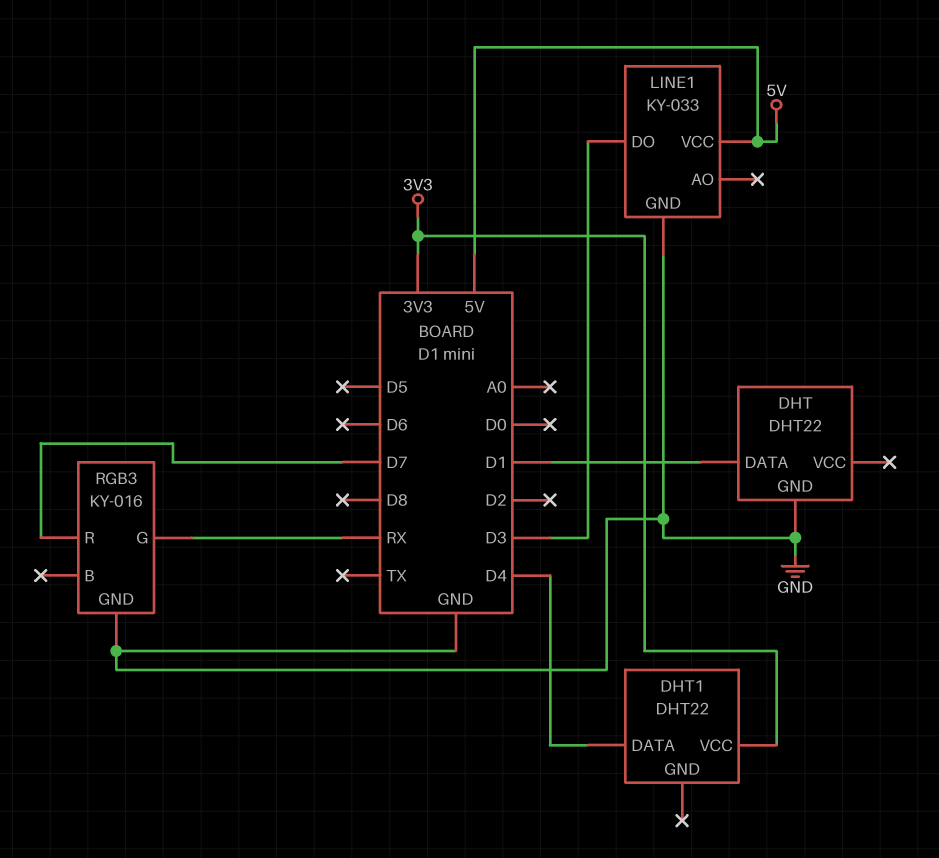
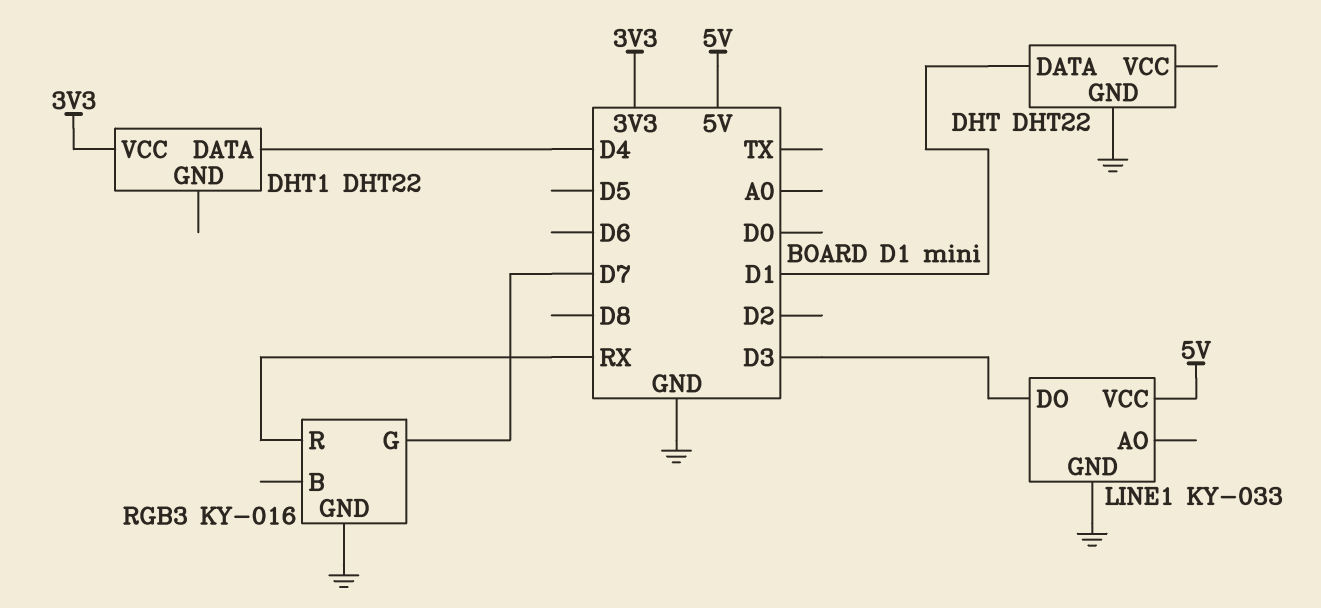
RGB3 pin G: RX -> D7
RGB3 pin R: D7 -> RX

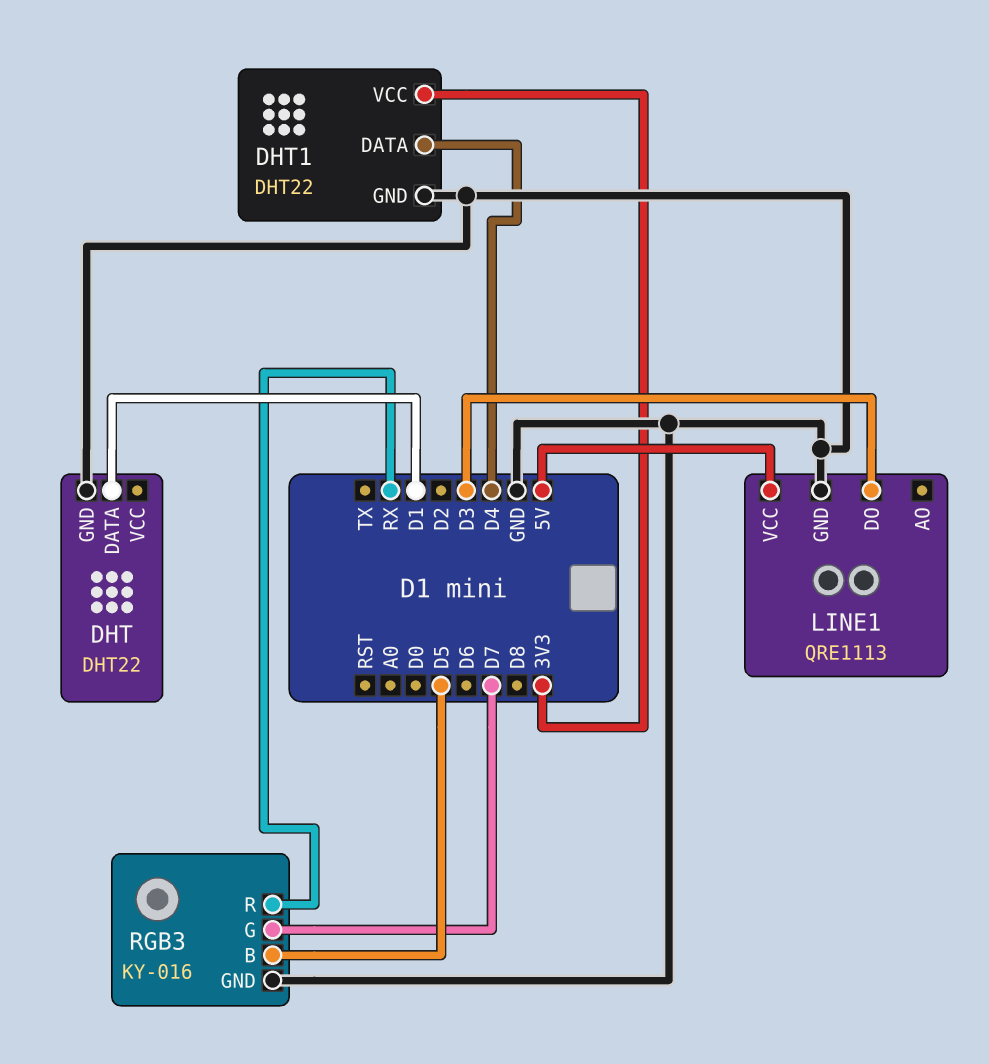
DHT1 pin GND: none -> GND
LINE1: KY-033 -> QRE1113
RGB3 pin B: none -> D5

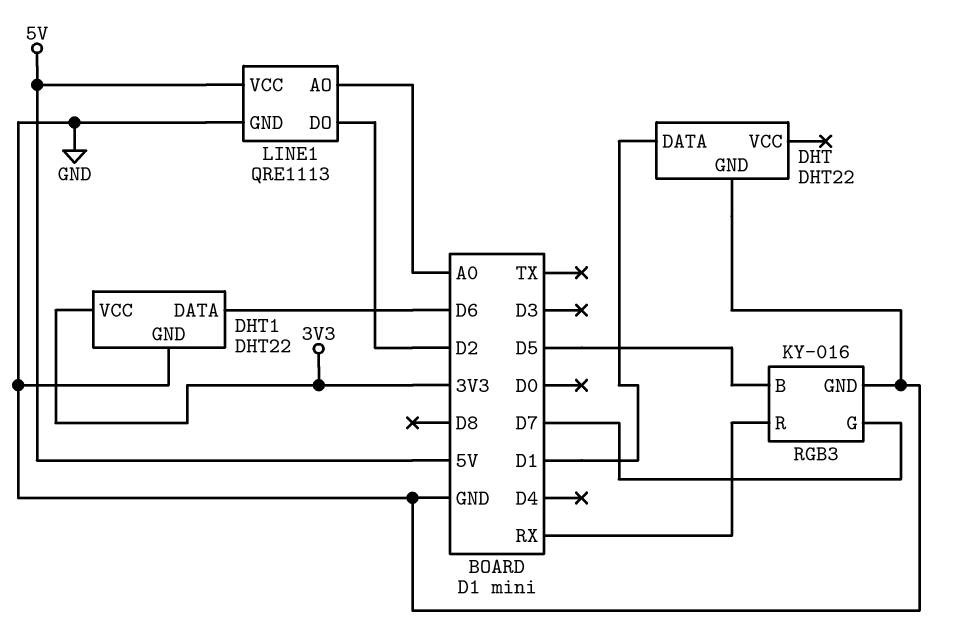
DHT1 pin DATA: D4 -> D6
LINE1 pin AO: none -> A0
LINE1 pin DO: D3 -> D2

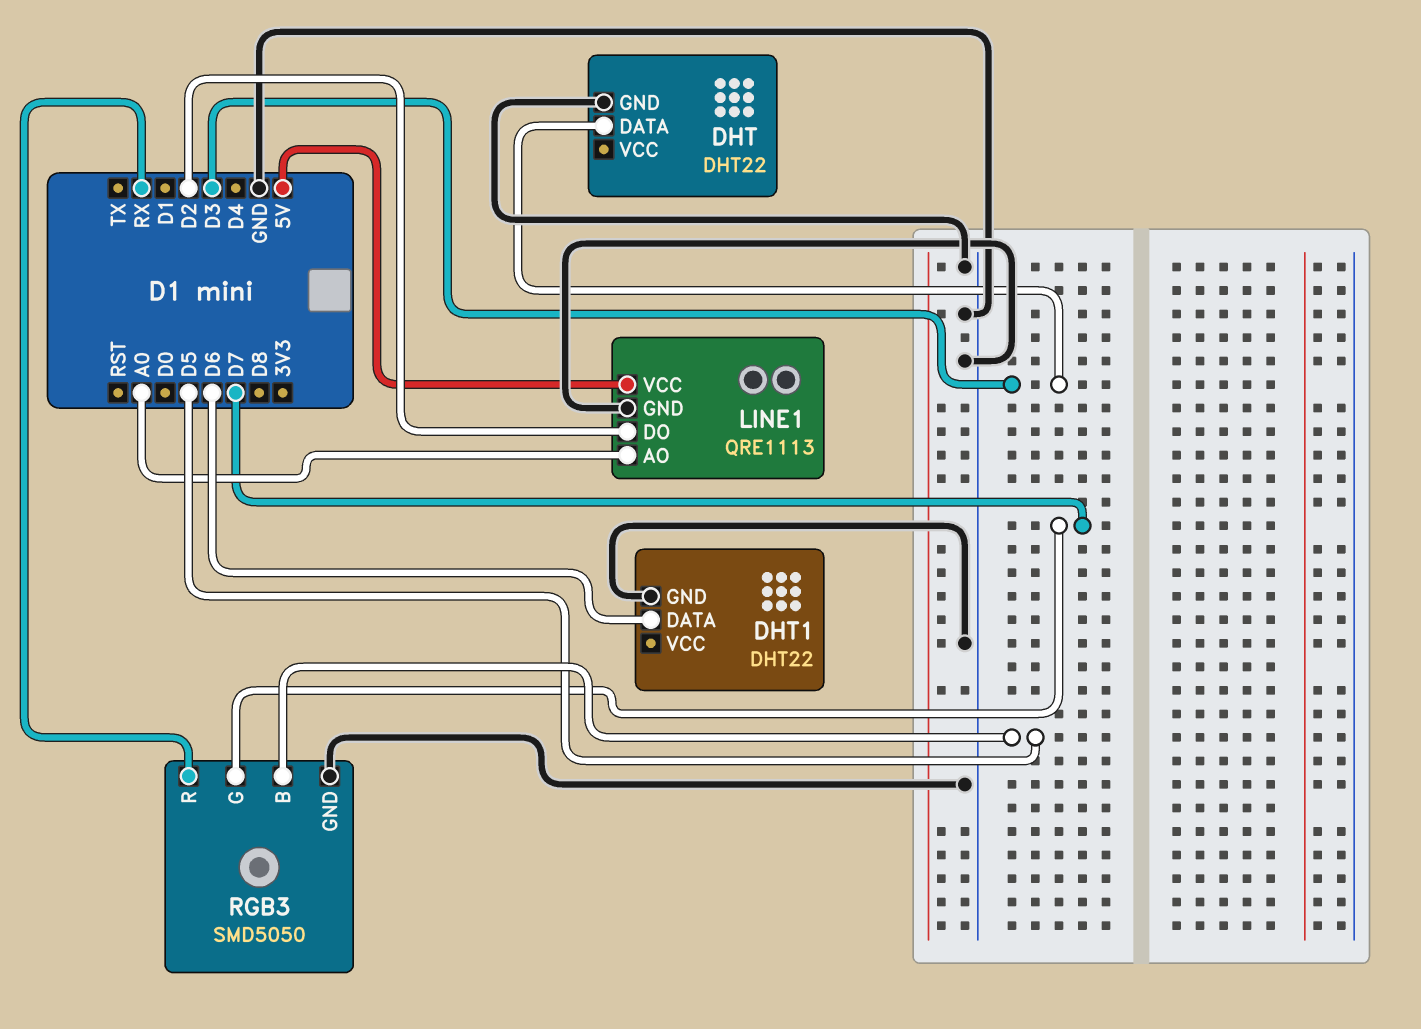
DHT pin DATA: D1 -> D3
DHT1 pin VCC: 3V3 -> none
RGB3: KY-016 -> SMD5050

